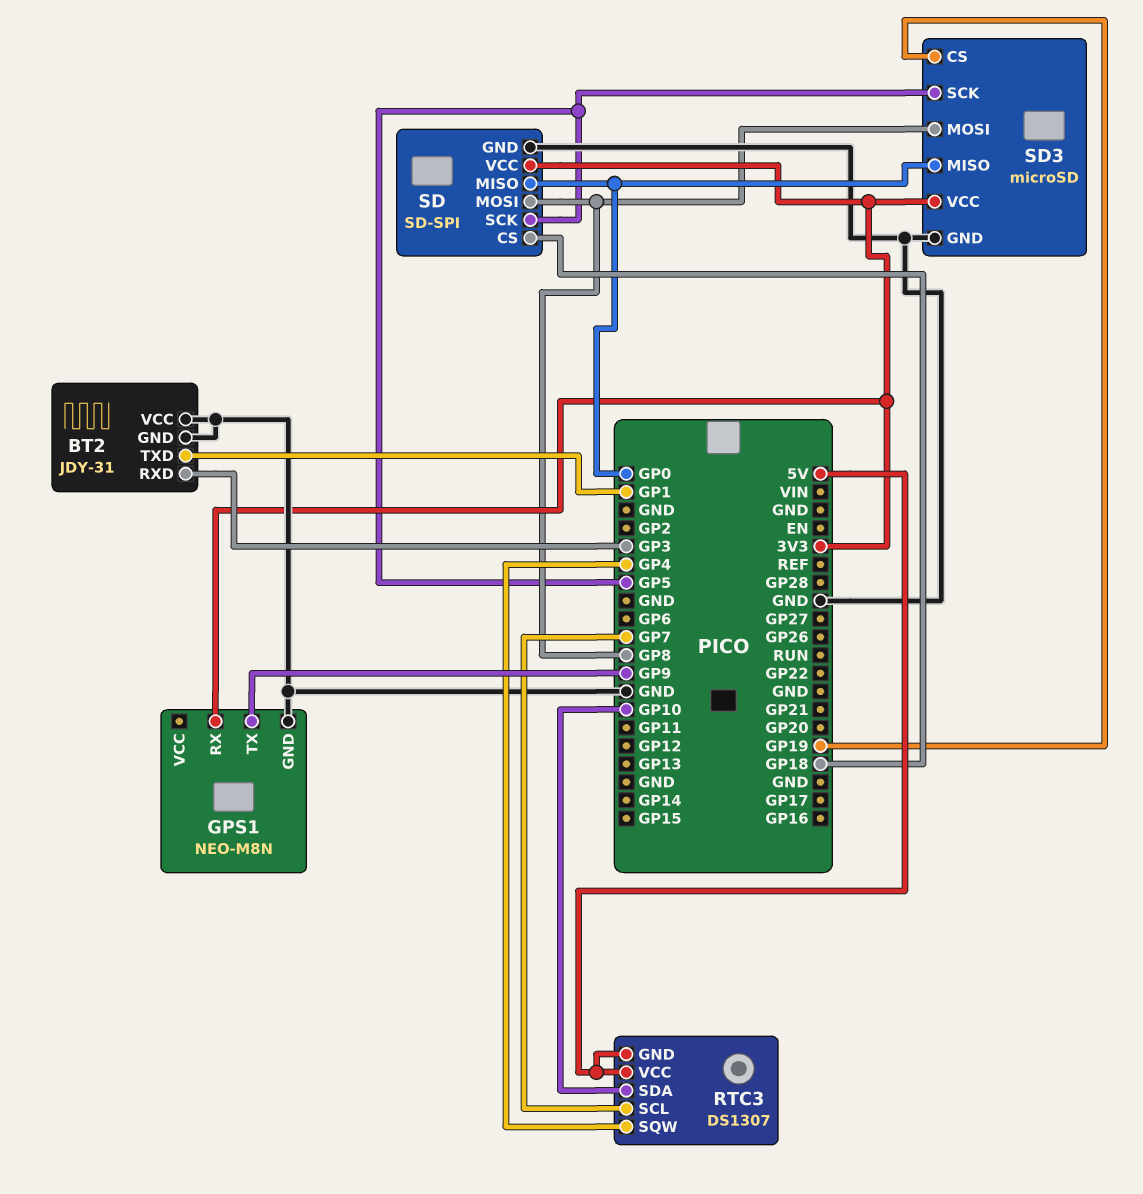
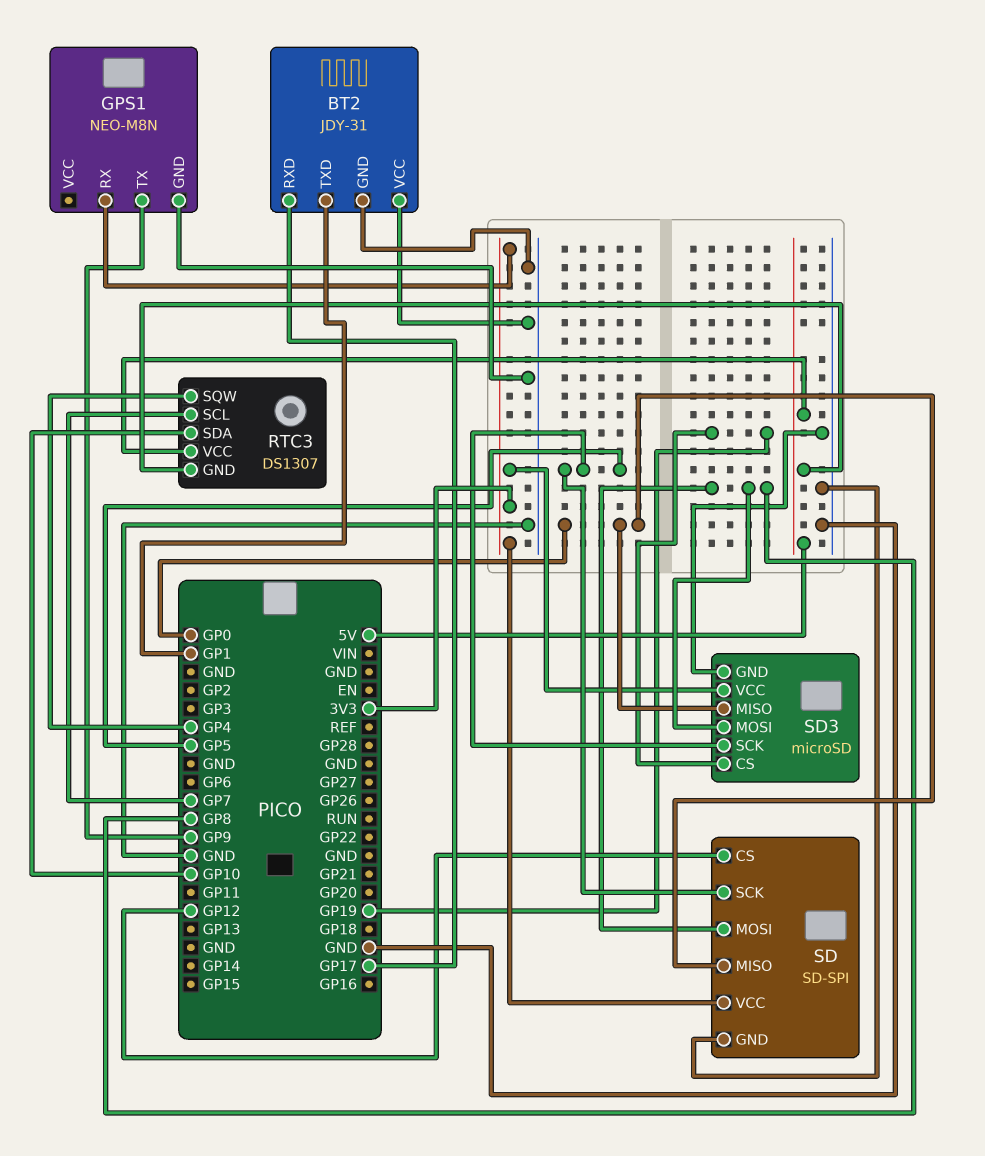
BT2 pin RXD: GP3 -> GP17
SD pin CS: GP18 -> GP12

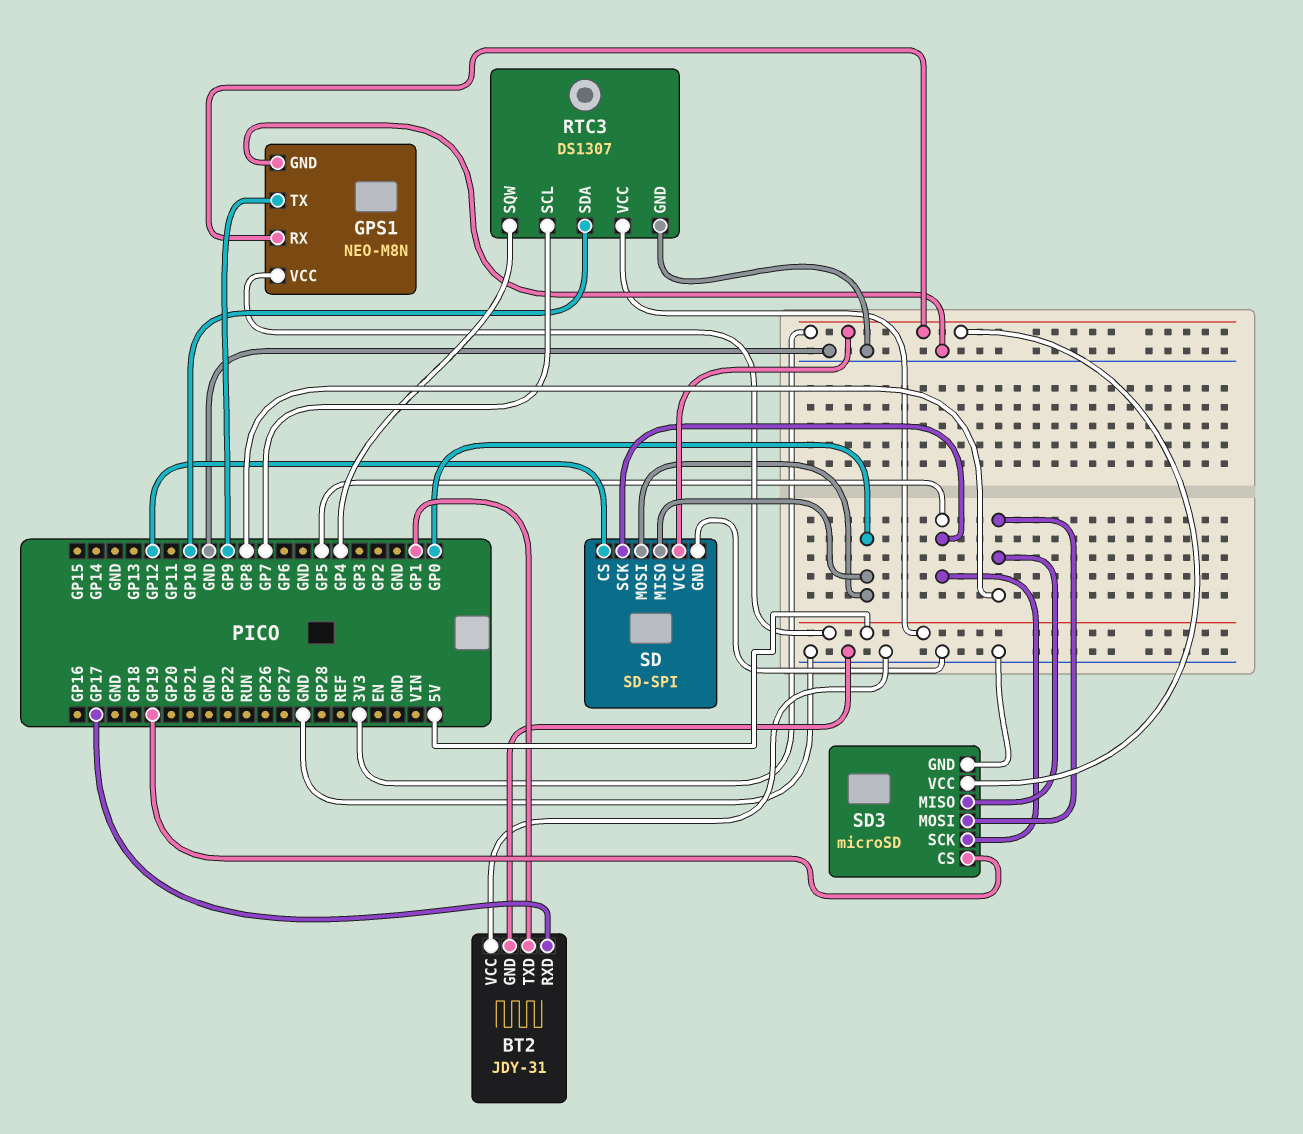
GPS1 pin VCC: none -> 5V
RTC3 pin GND: 5V -> GND
SD pin MOSI: GP8 -> GP0
SD3 pin MISO: GP0 -> GP8

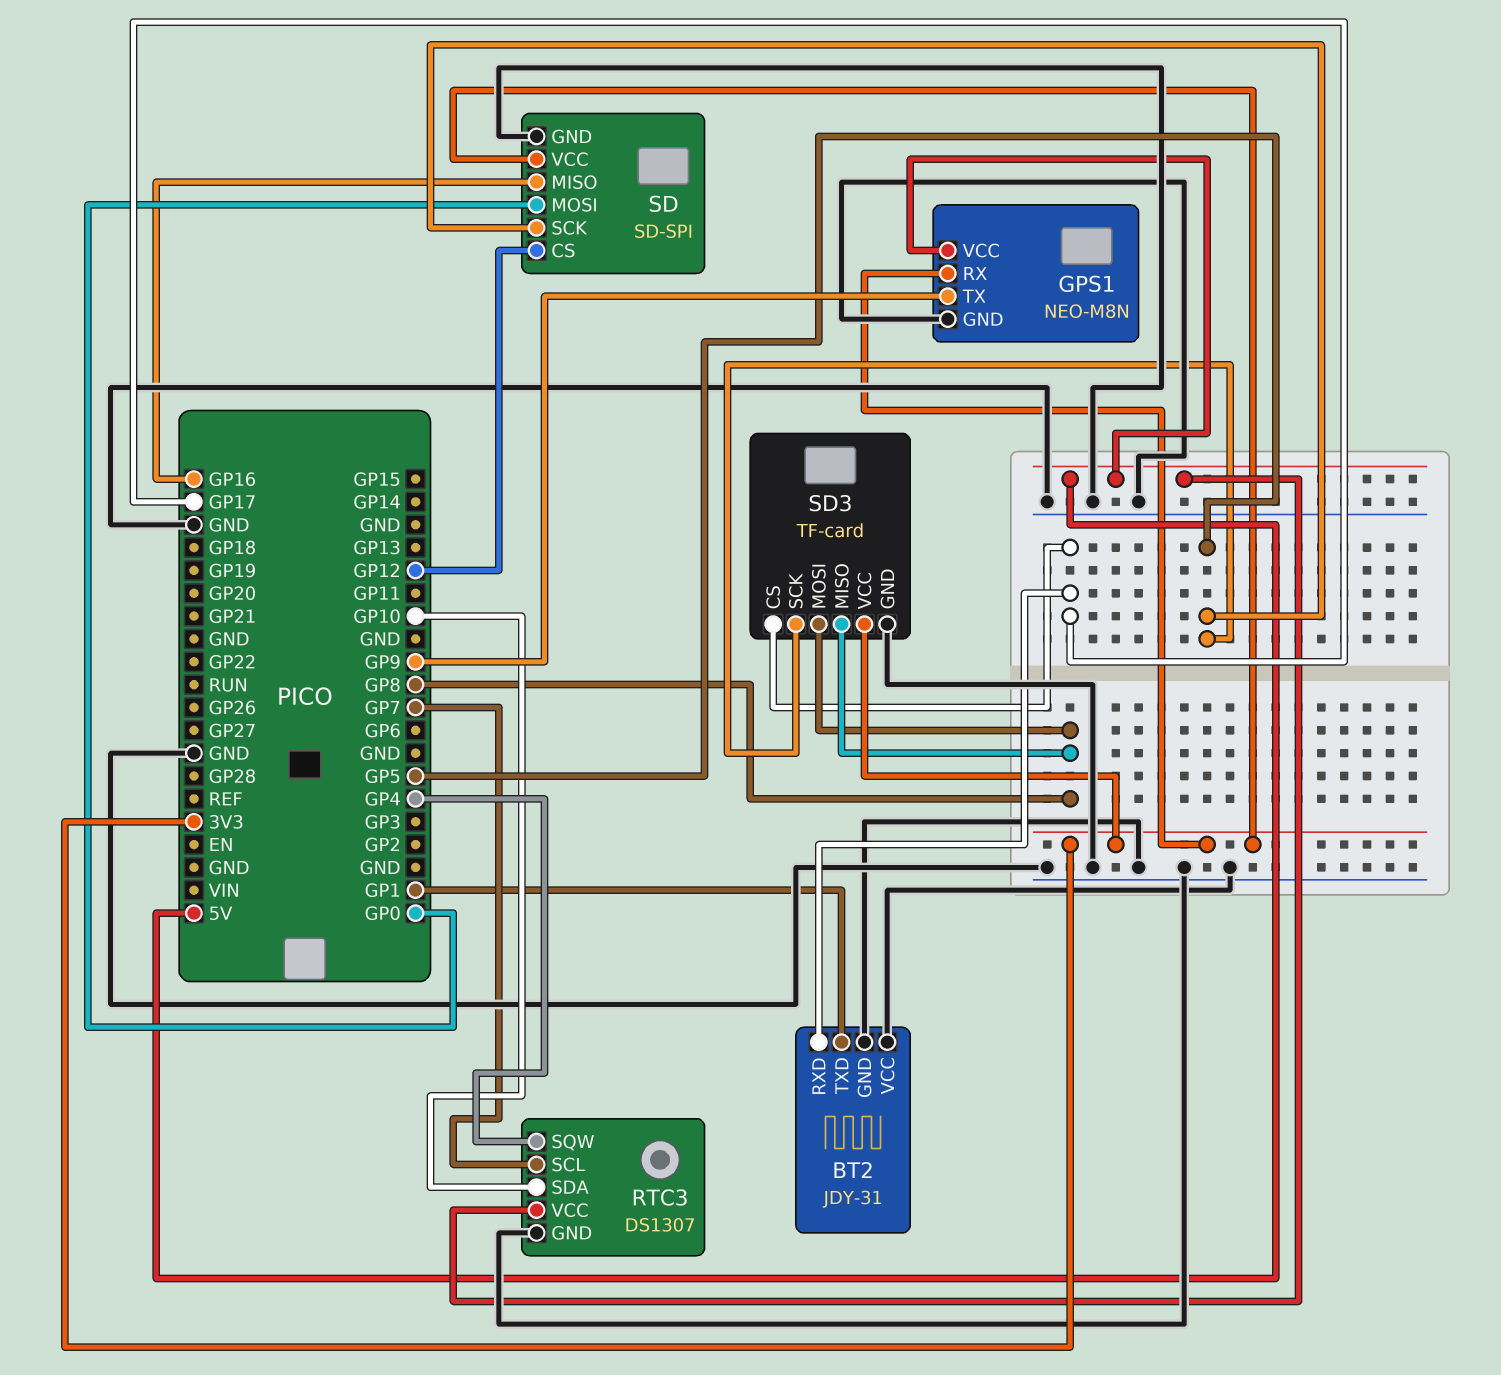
SD pin MISO: GP0 -> GP16
SD3: microSD -> TF-card
SD3 pin CS: GP19 -> GP17

